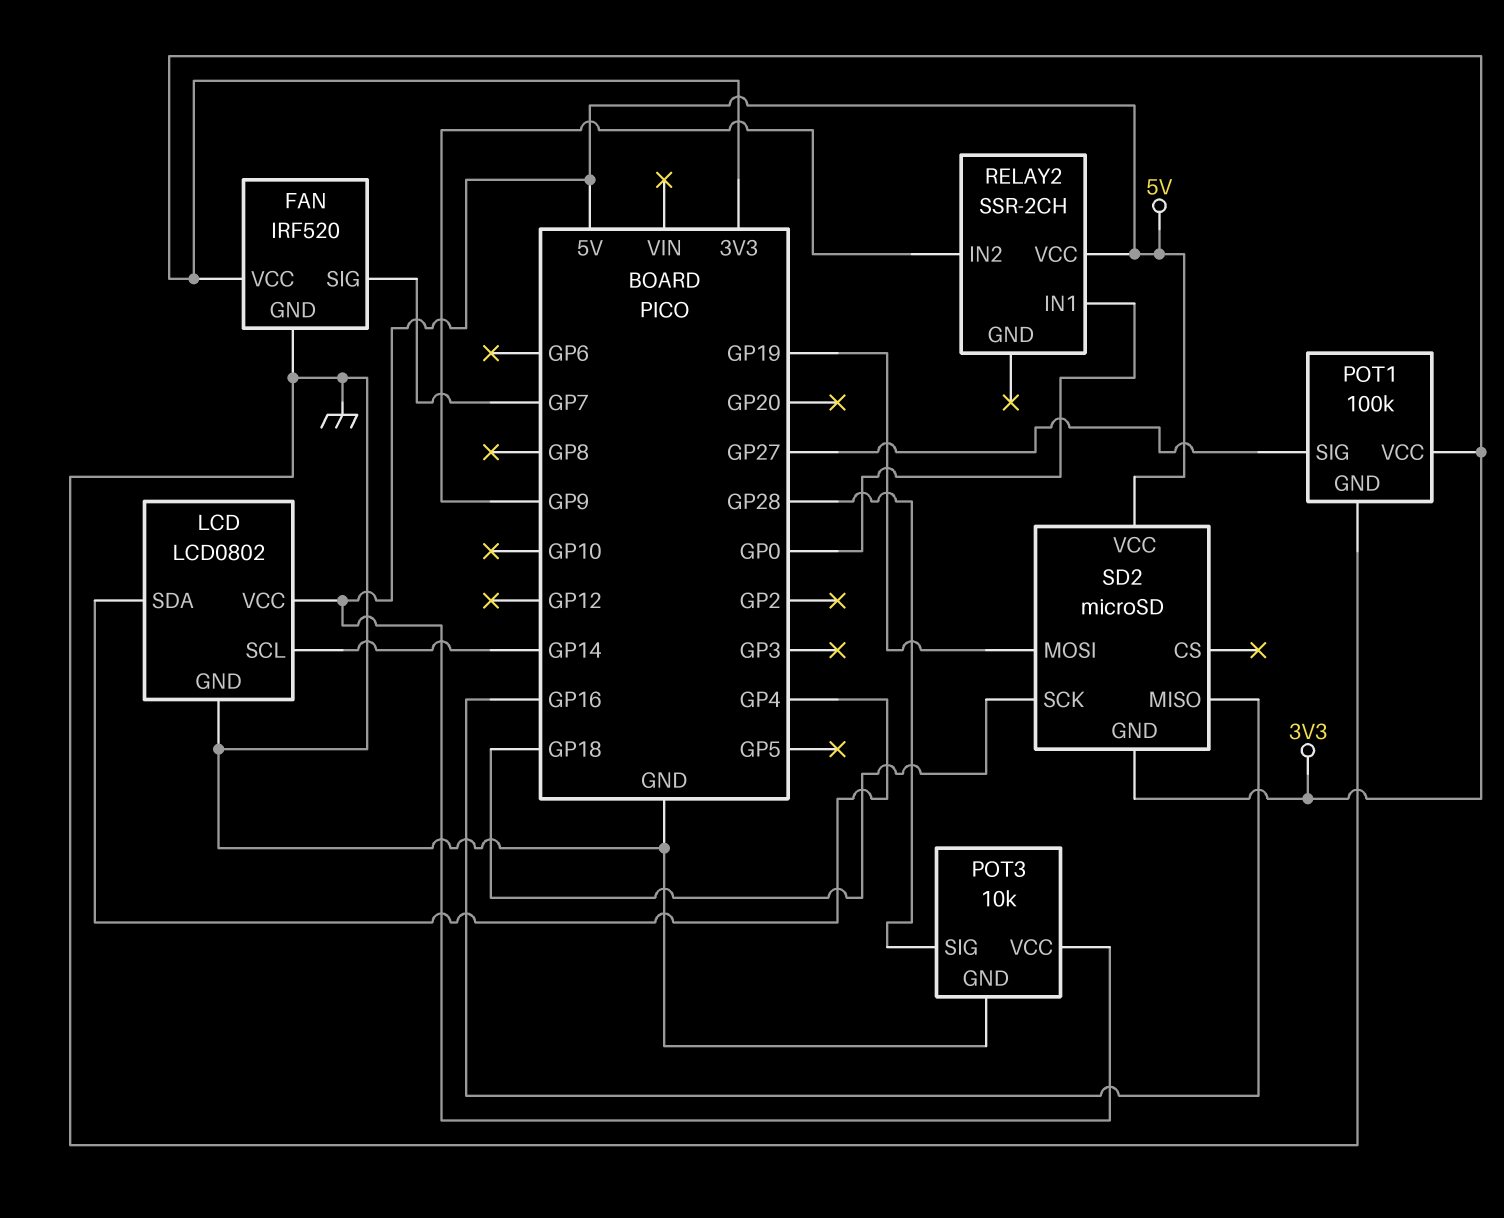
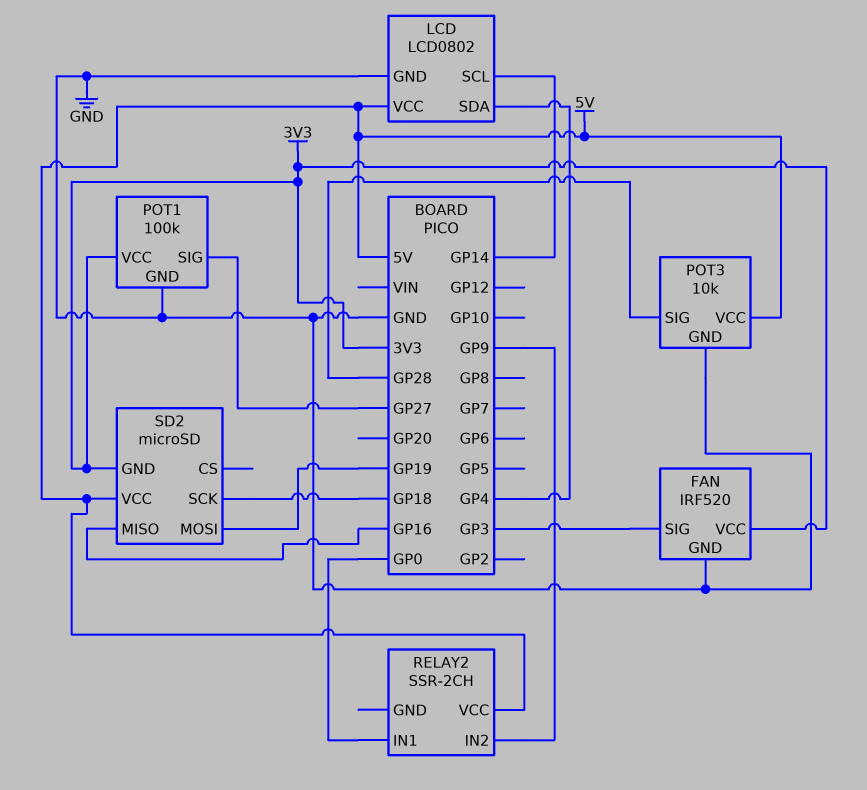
FAN pin SIG: GP7 -> GP3

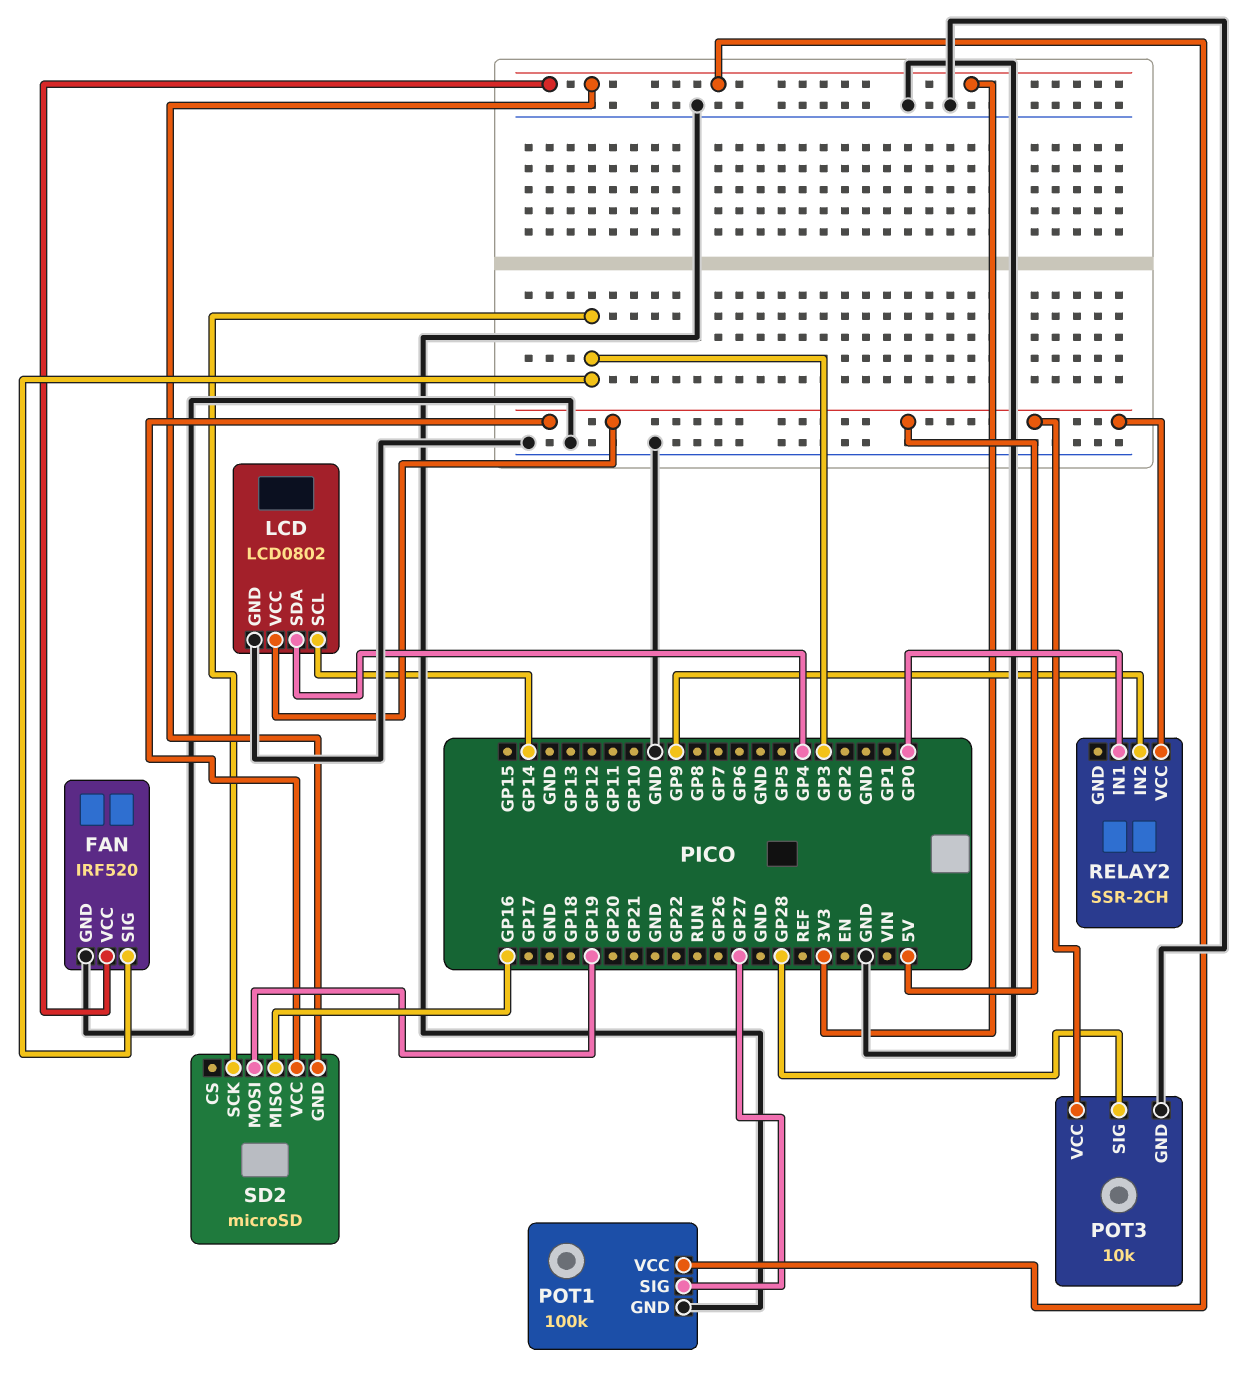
SD2 pin SCK: GP18 -> GP3

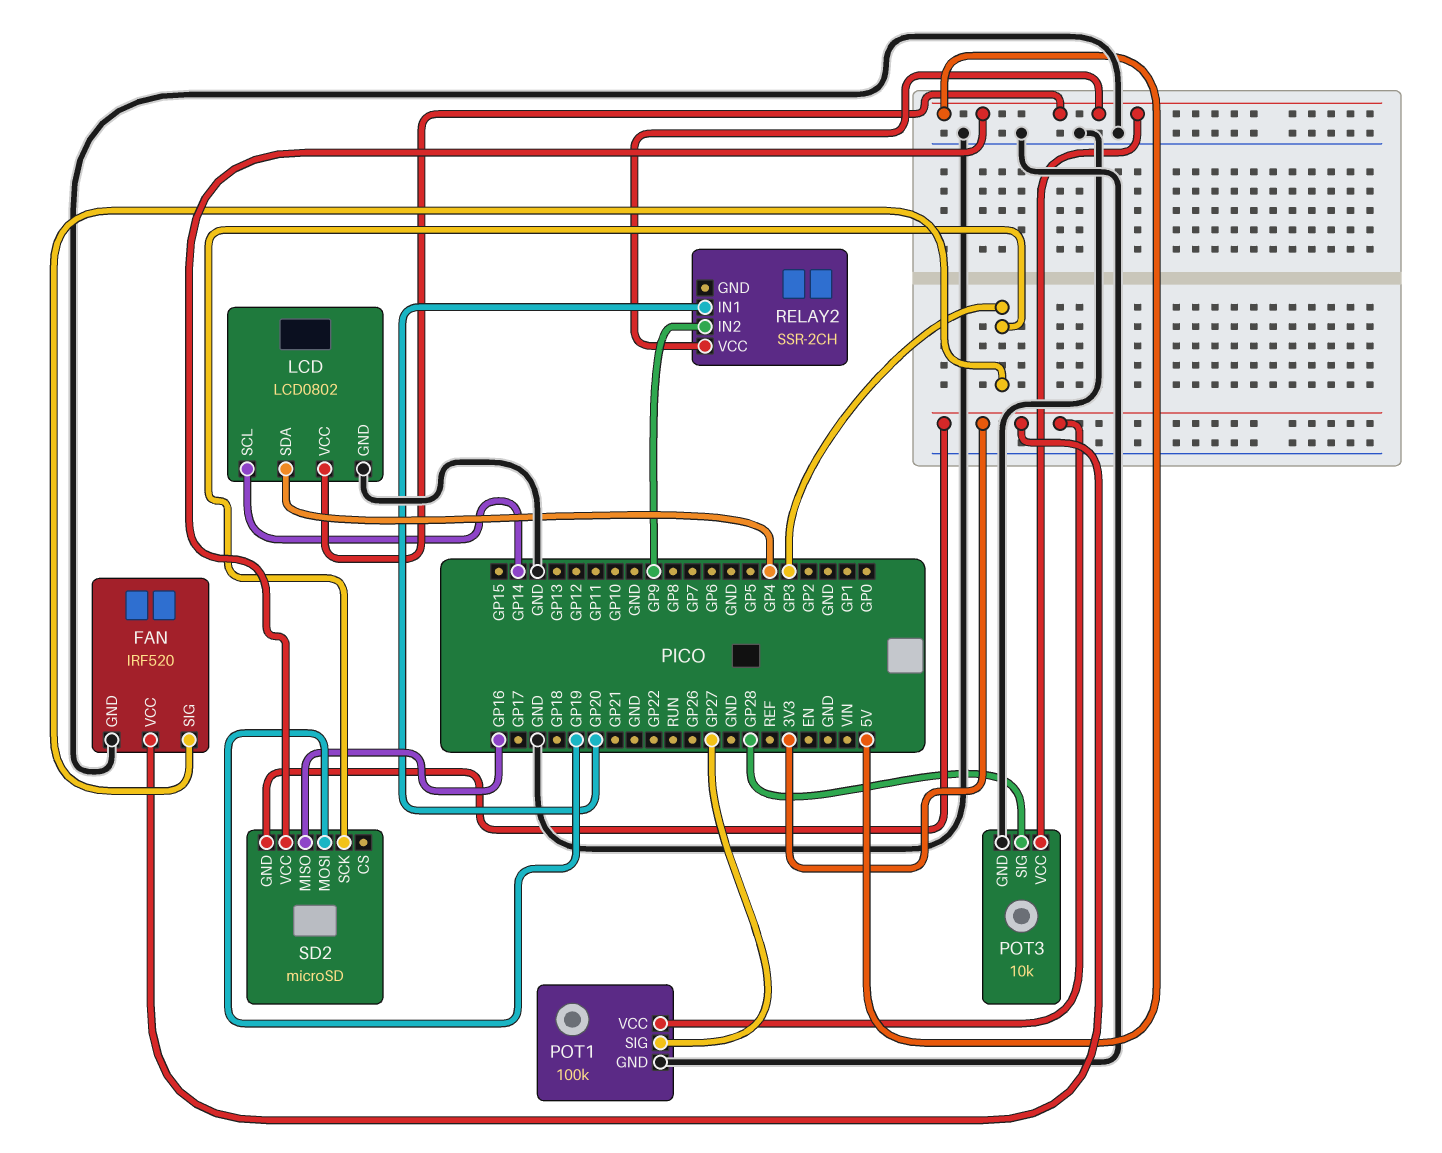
RELAY2 pin IN1: GP0 -> GP20

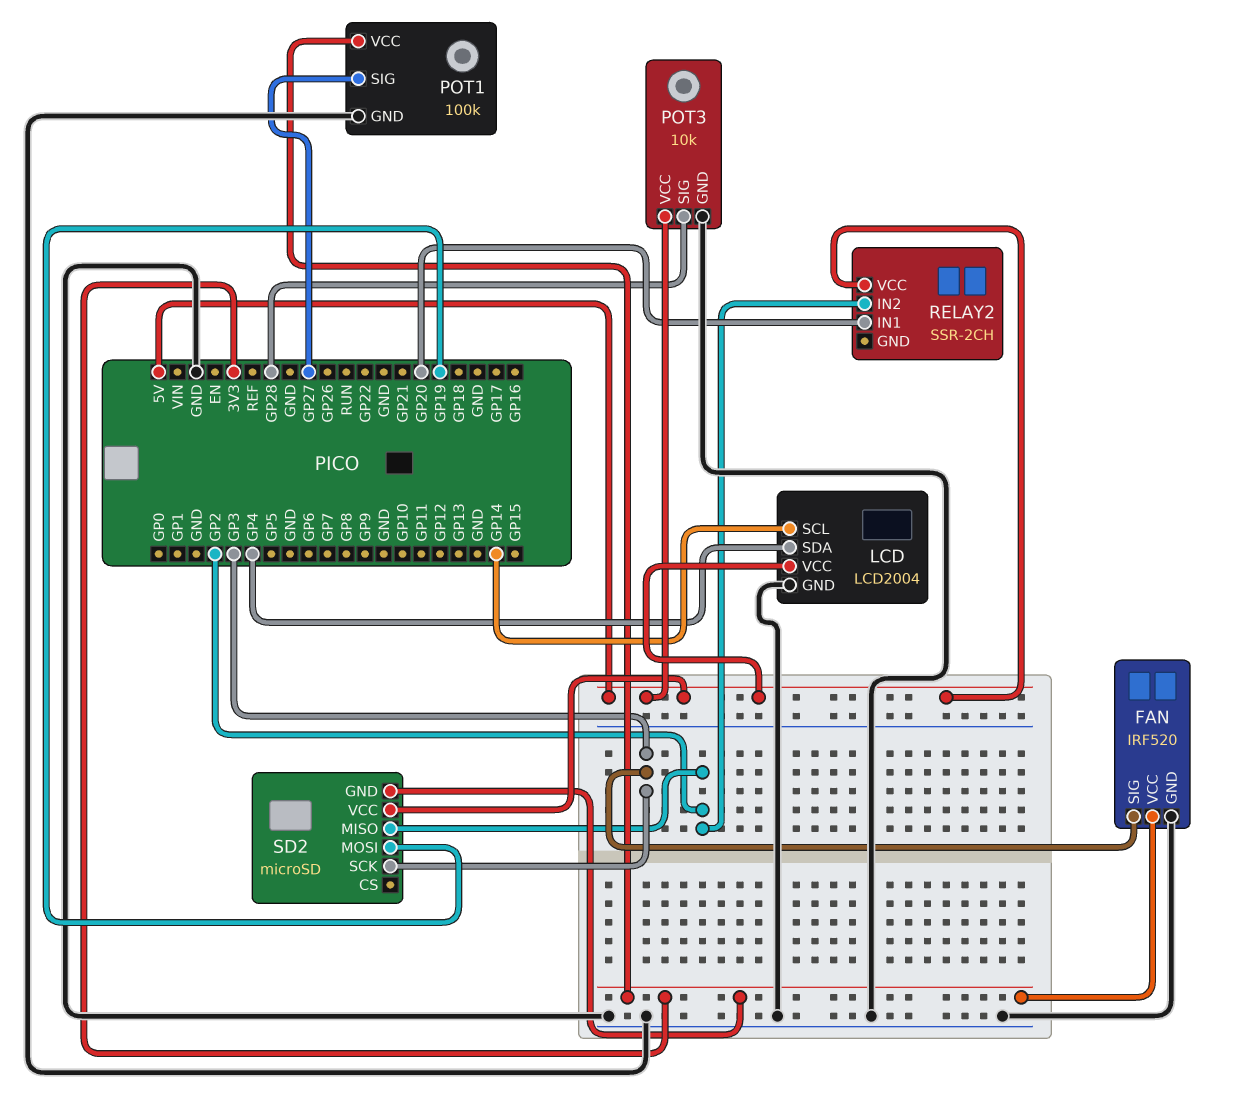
LCD: LCD0802 -> LCD2004
RELAY2 pin IN2: GP9 -> GP2
SD2 pin MISO: GP16 -> GP2

